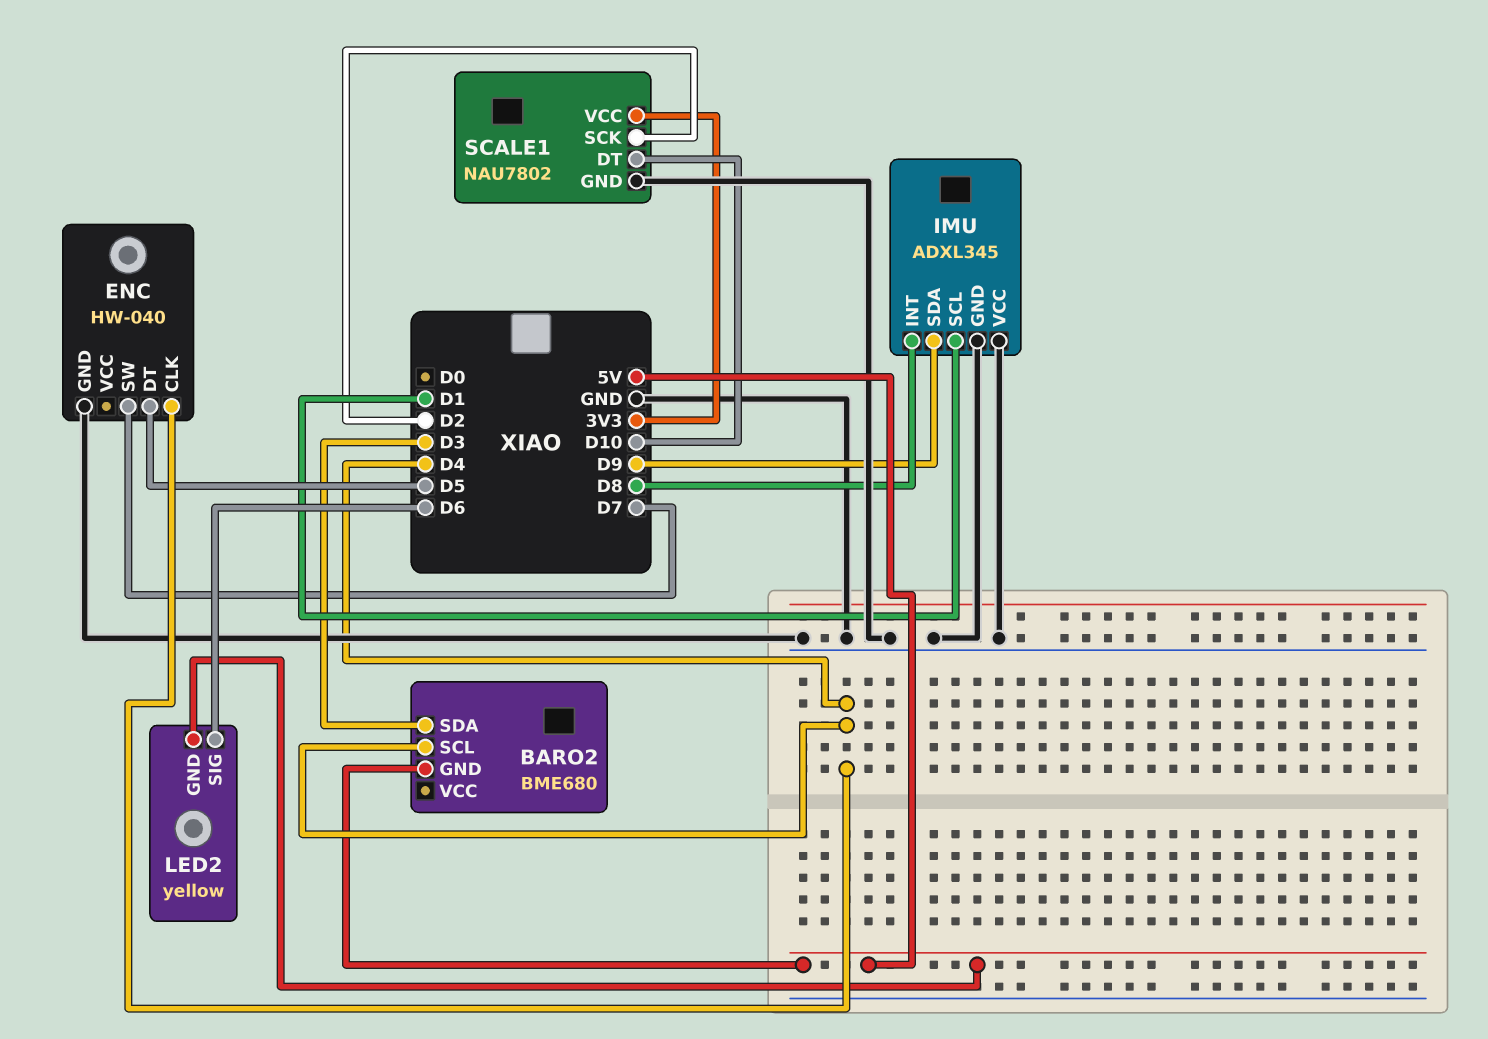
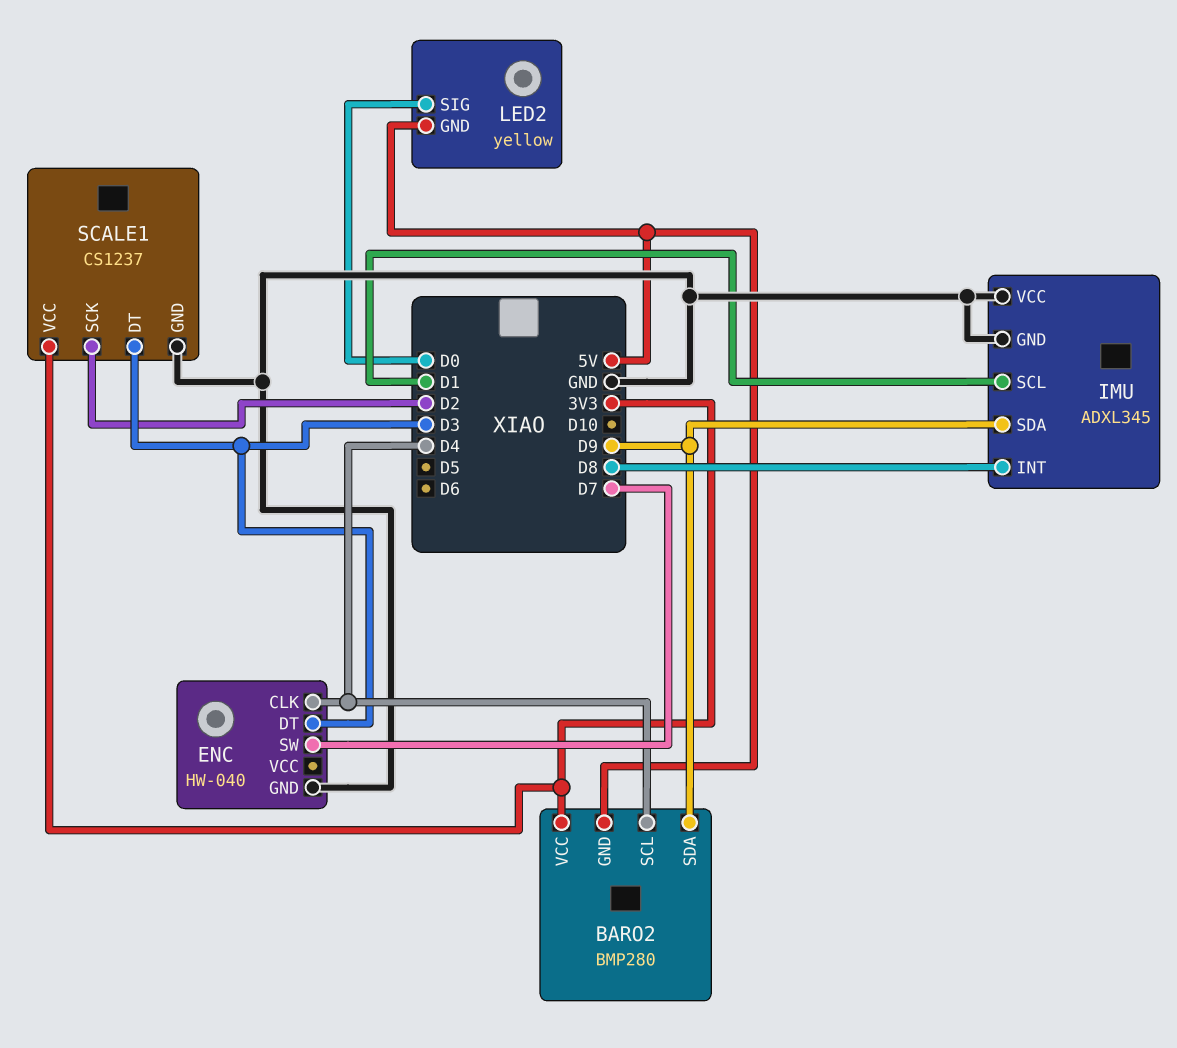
BARO2: BME680 -> BMP280
BARO2 pin SDA: D3 -> D9
BARO2 pin VCC: none -> 3V3
ENC pin DT: D5 -> D3
LED2 pin SIG: D6 -> D0
SCALE1: NAU7802 -> CS1237
SCALE1 pin DT: D10 -> D3

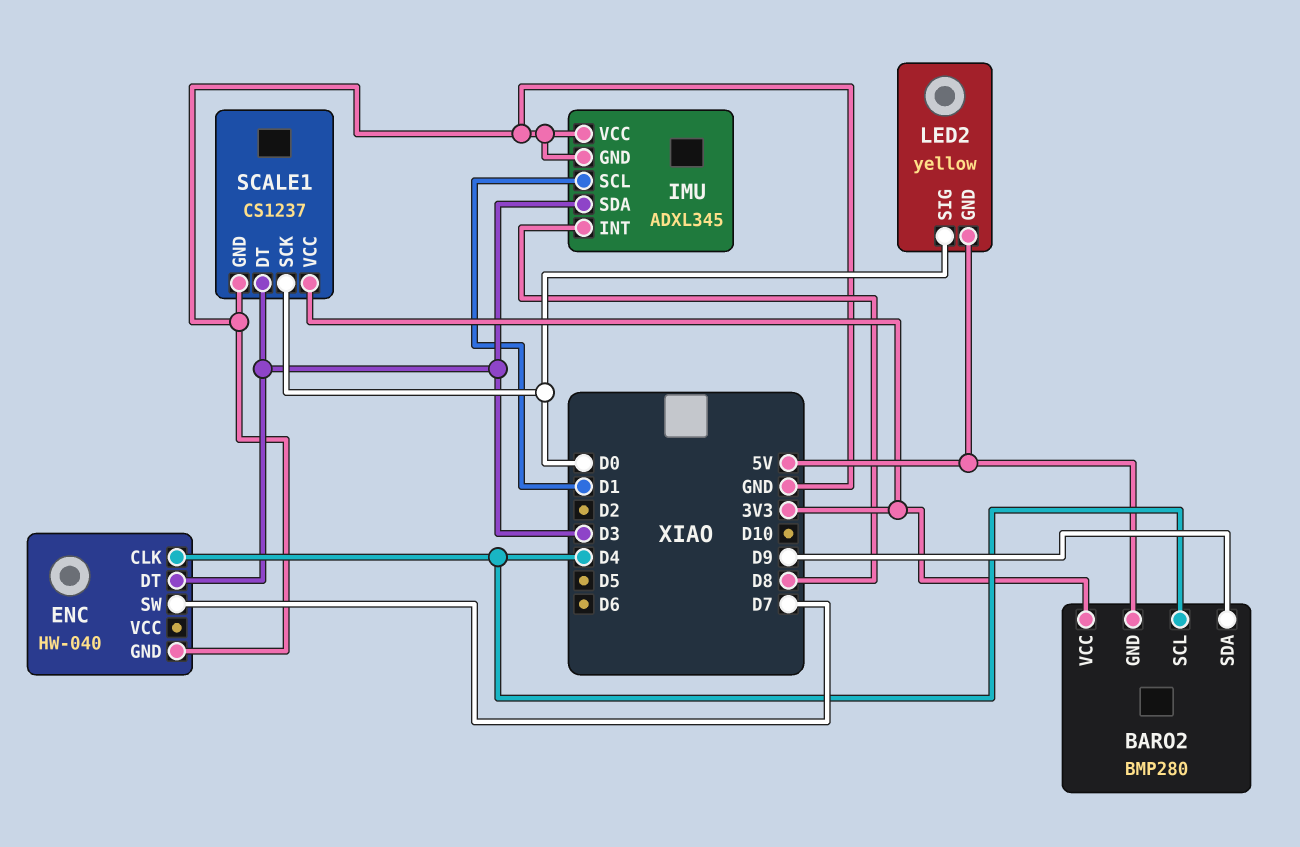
IMU pin SDA: D9 -> D3
SCALE1 pin SCK: D2 -> D0

